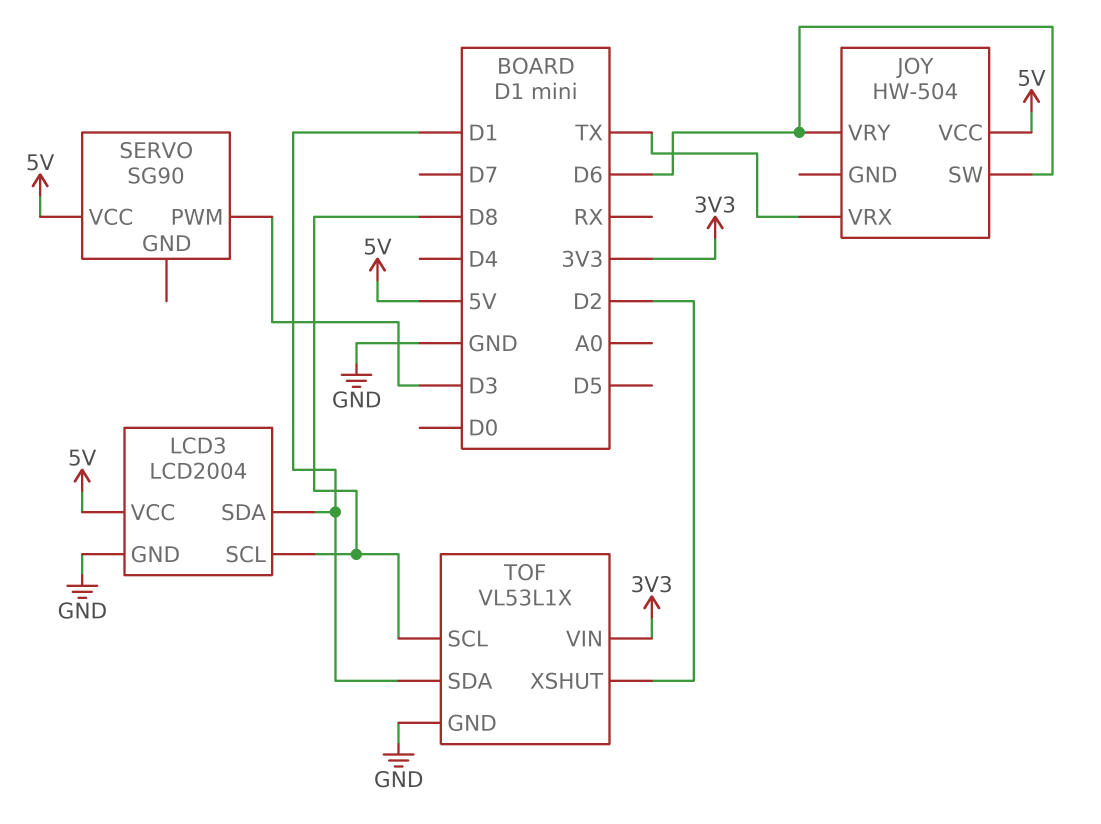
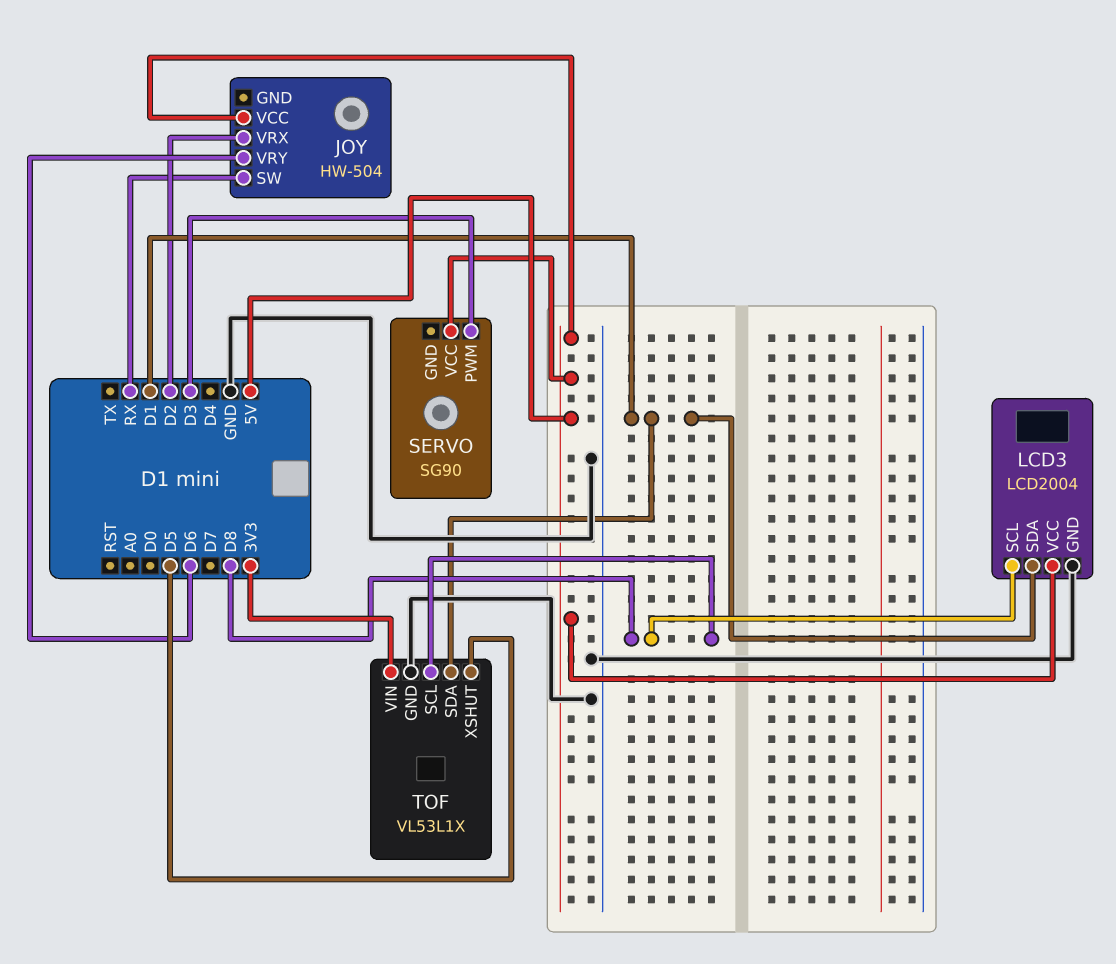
JOY pin SW: D6 -> RX
JOY pin VRX: TX -> D2
TOF pin XSHUT: D2 -> D5

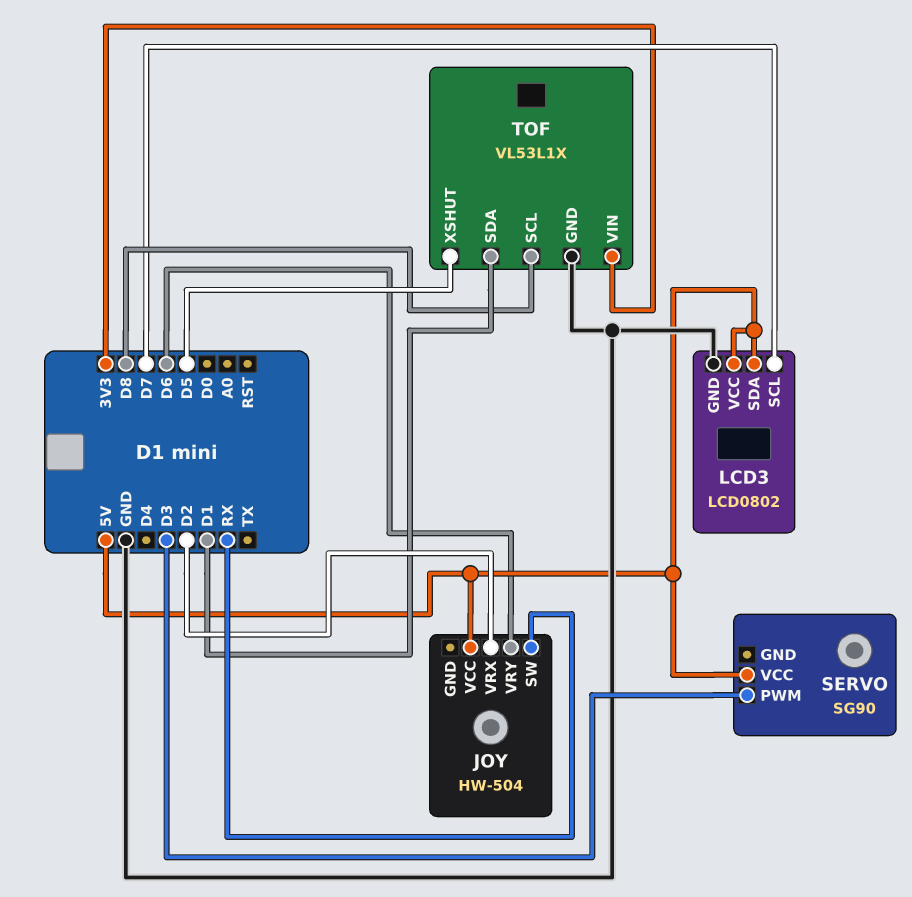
LCD3: LCD2004 -> LCD0802
LCD3 pin SCL: D8 -> D7
LCD3 pin SDA: D1 -> 5V

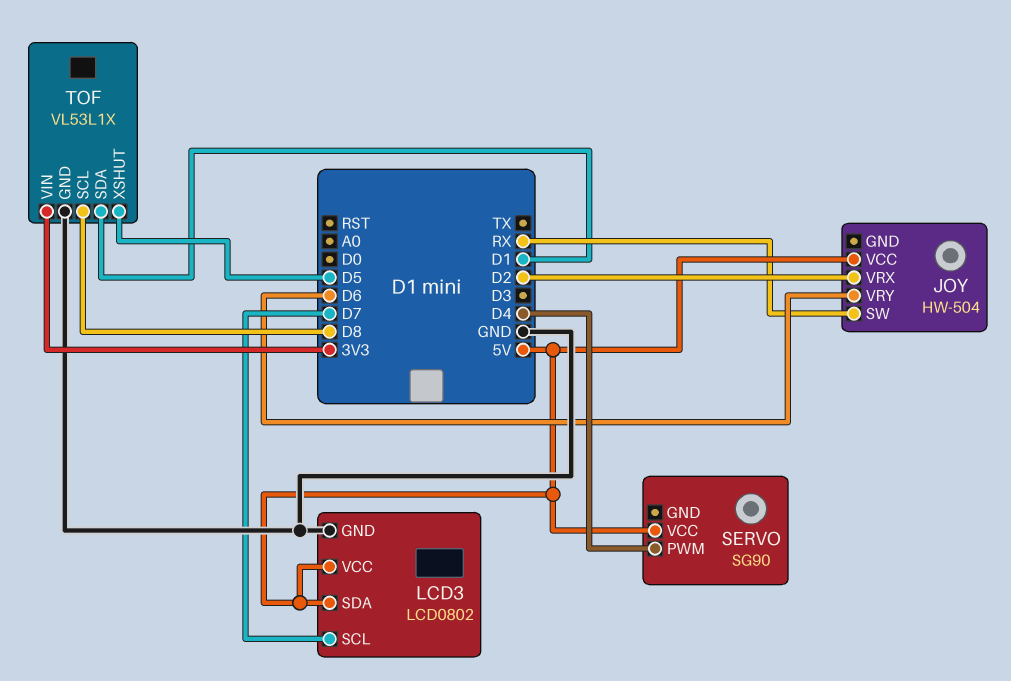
SERVO pin PWM: D3 -> D4

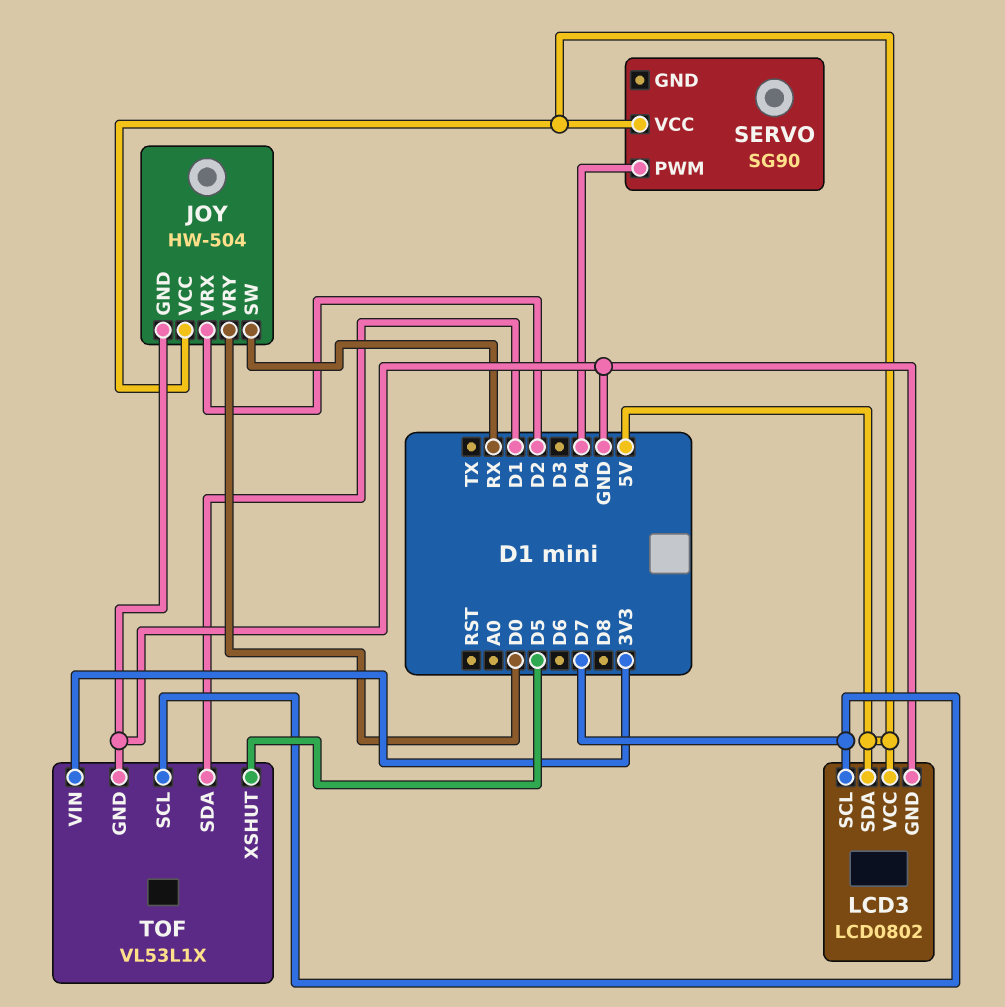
JOY pin GND: none -> GND
JOY pin VRY: D6 -> D0
TOF pin SCL: D8 -> D7

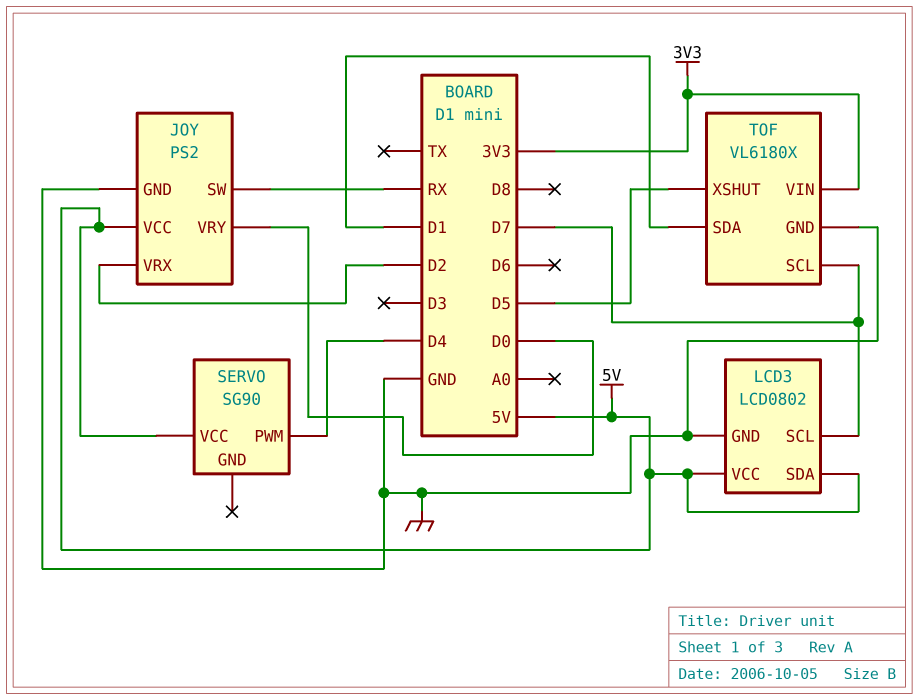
JOY: HW-504 -> PS2
TOF: VL53L1X -> VL6180X

